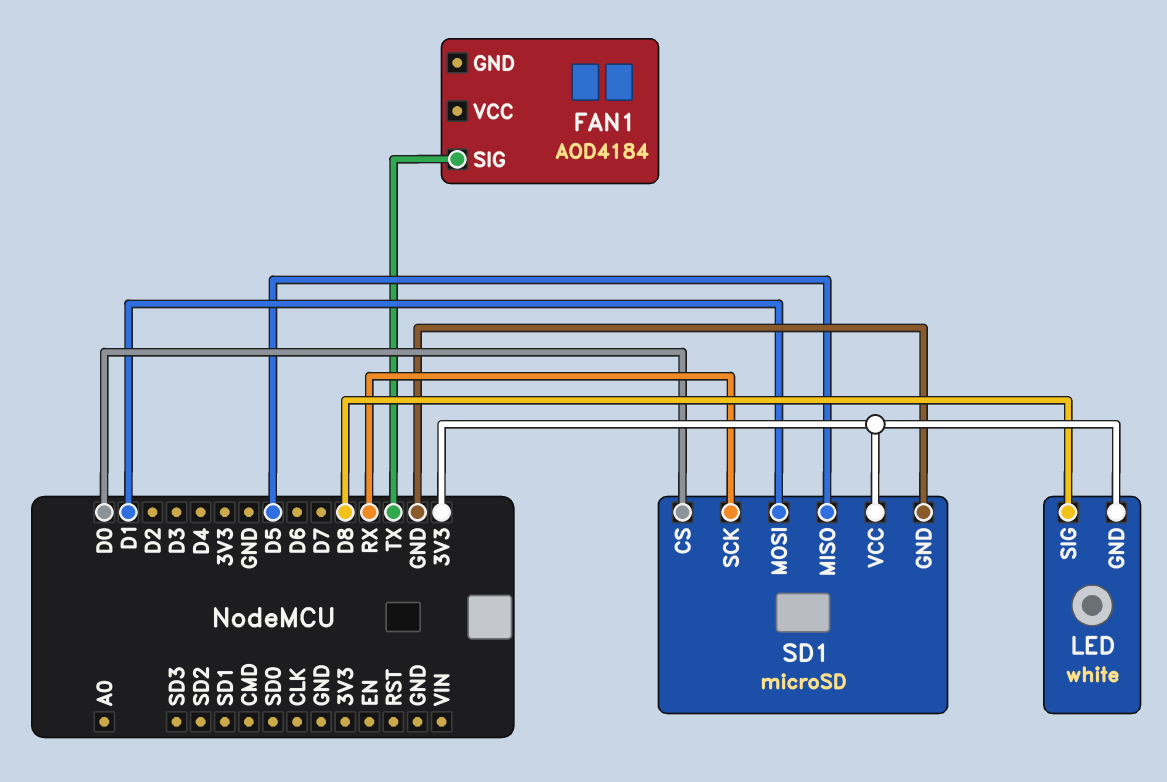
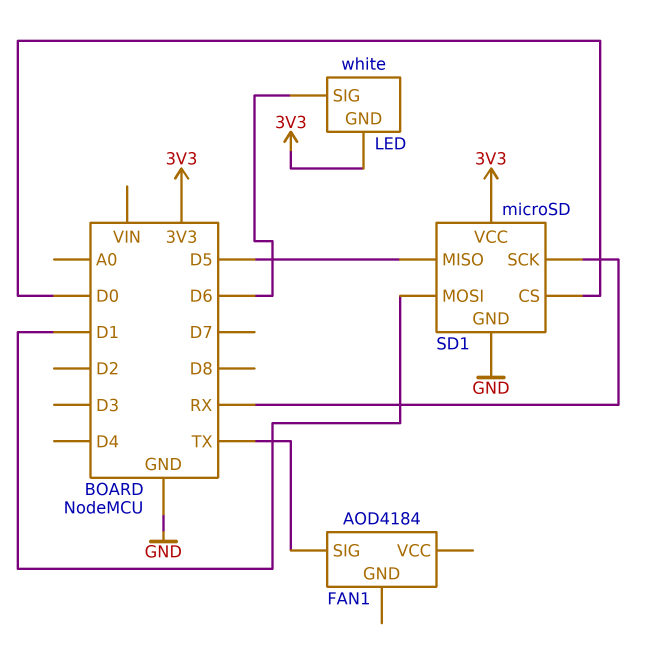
LED pin SIG: D8 -> D6

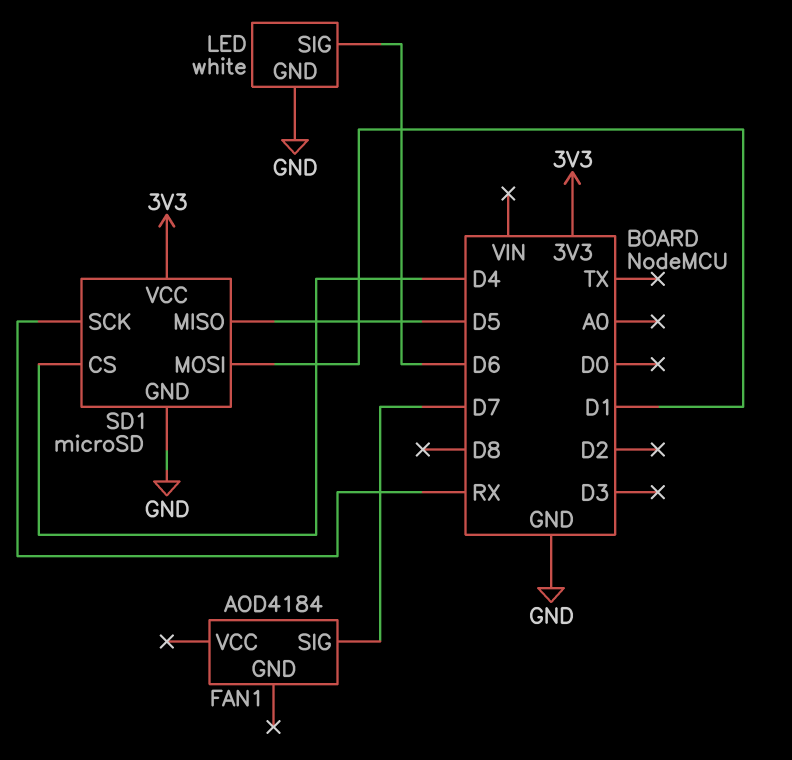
FAN1 pin SIG: TX -> D7
LED pin GND: 3V3 -> GND
SD1 pin CS: D0 -> D4

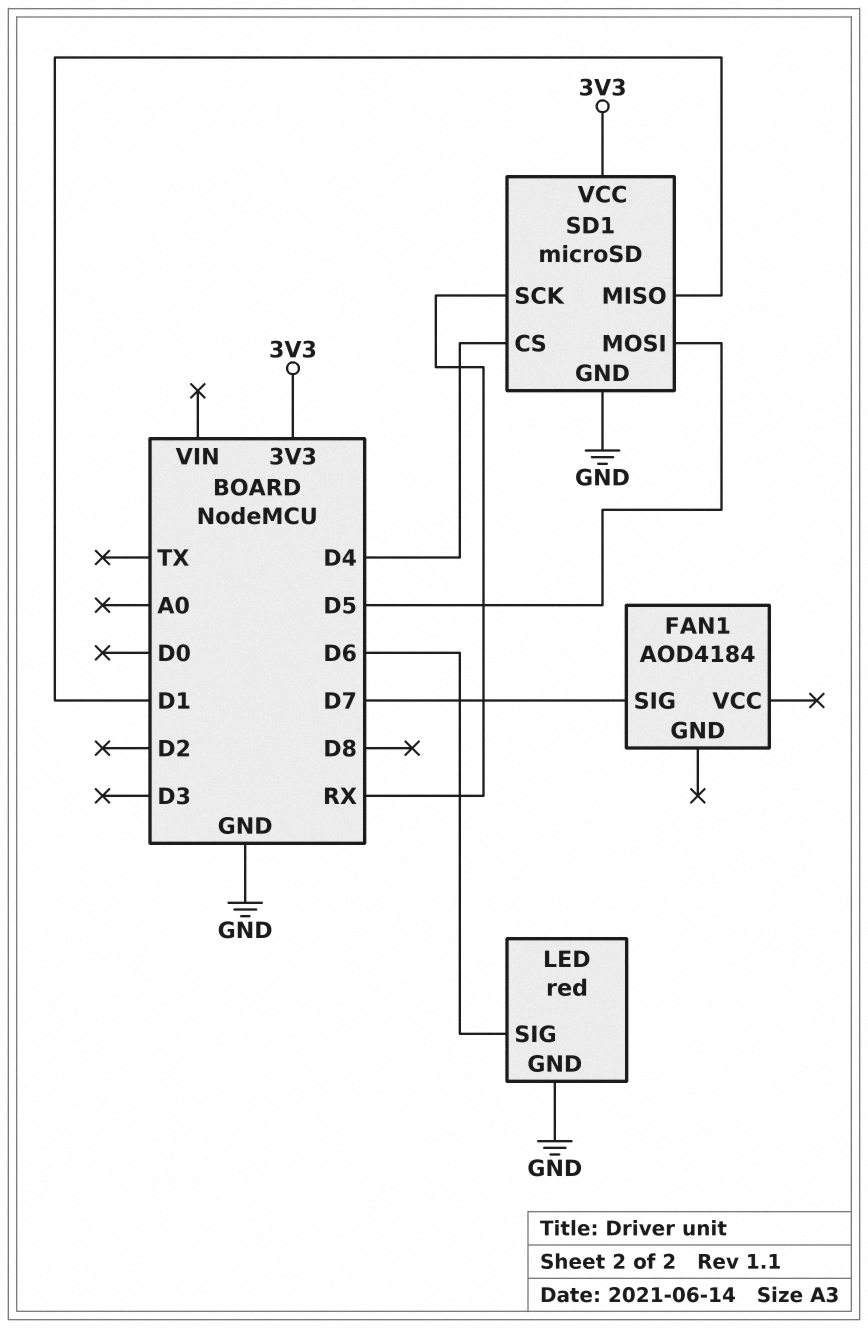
LED: white -> red
SD1 pin MISO: D5 -> D1
SD1 pin MOSI: D1 -> D5

